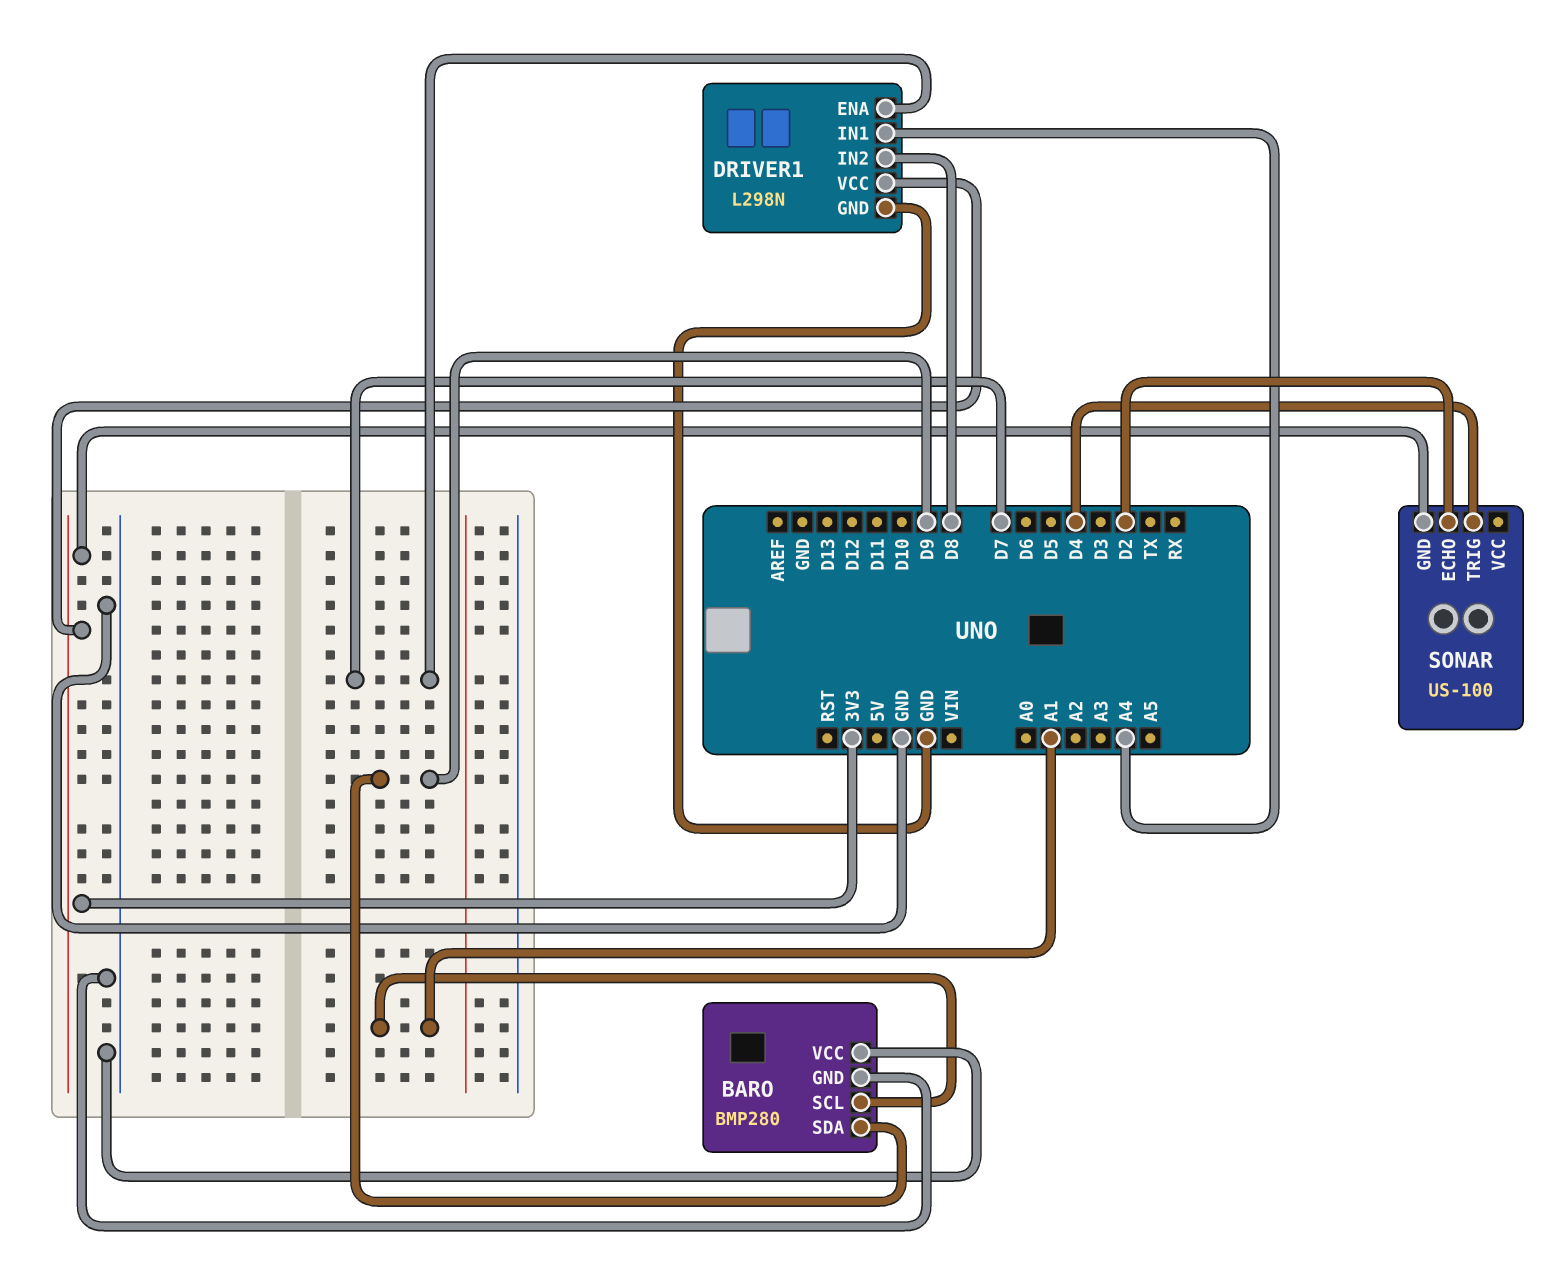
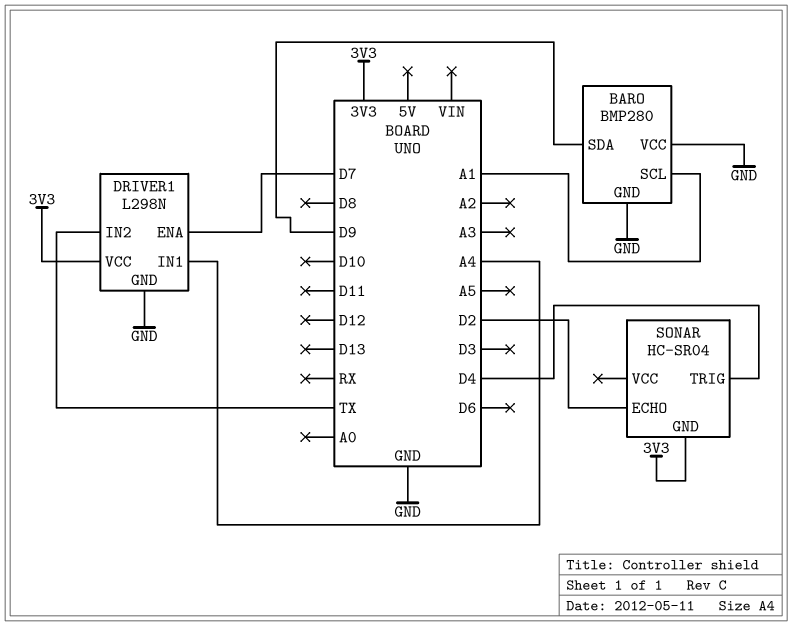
DRIVER1 pin IN2: D8 -> TX
SONAR: US-100 -> HC-SR04

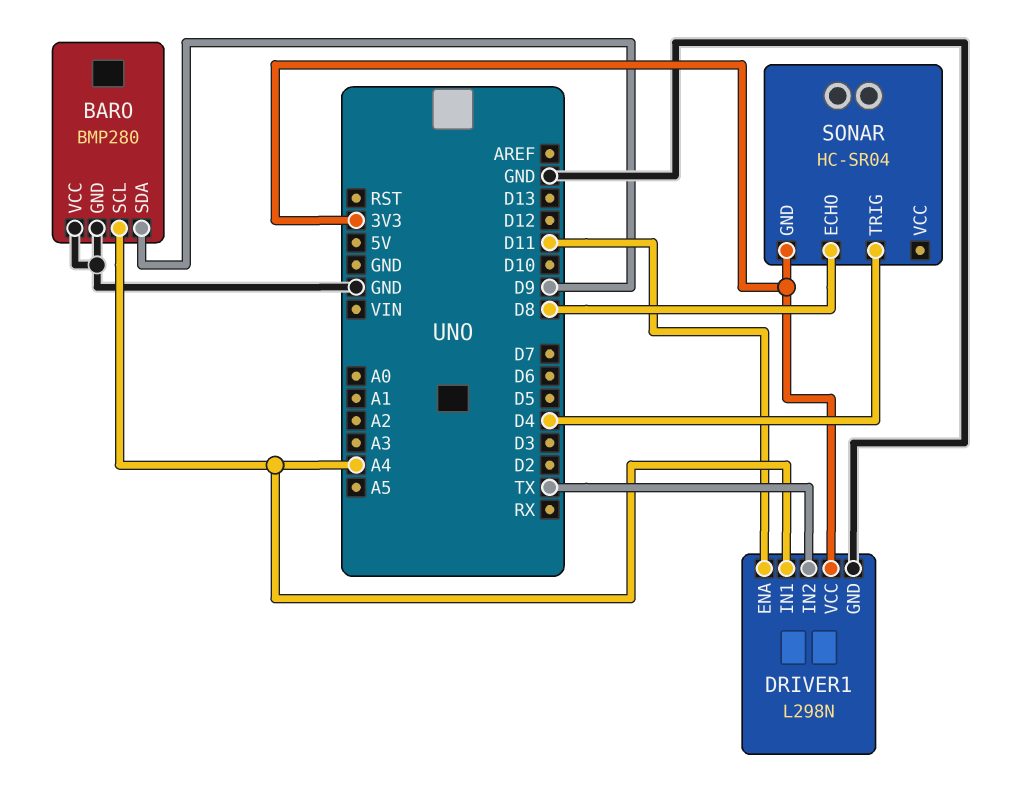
BARO pin SCL: A1 -> A4
DRIVER1 pin ENA: D7 -> D11
SONAR pin ECHO: D2 -> D8

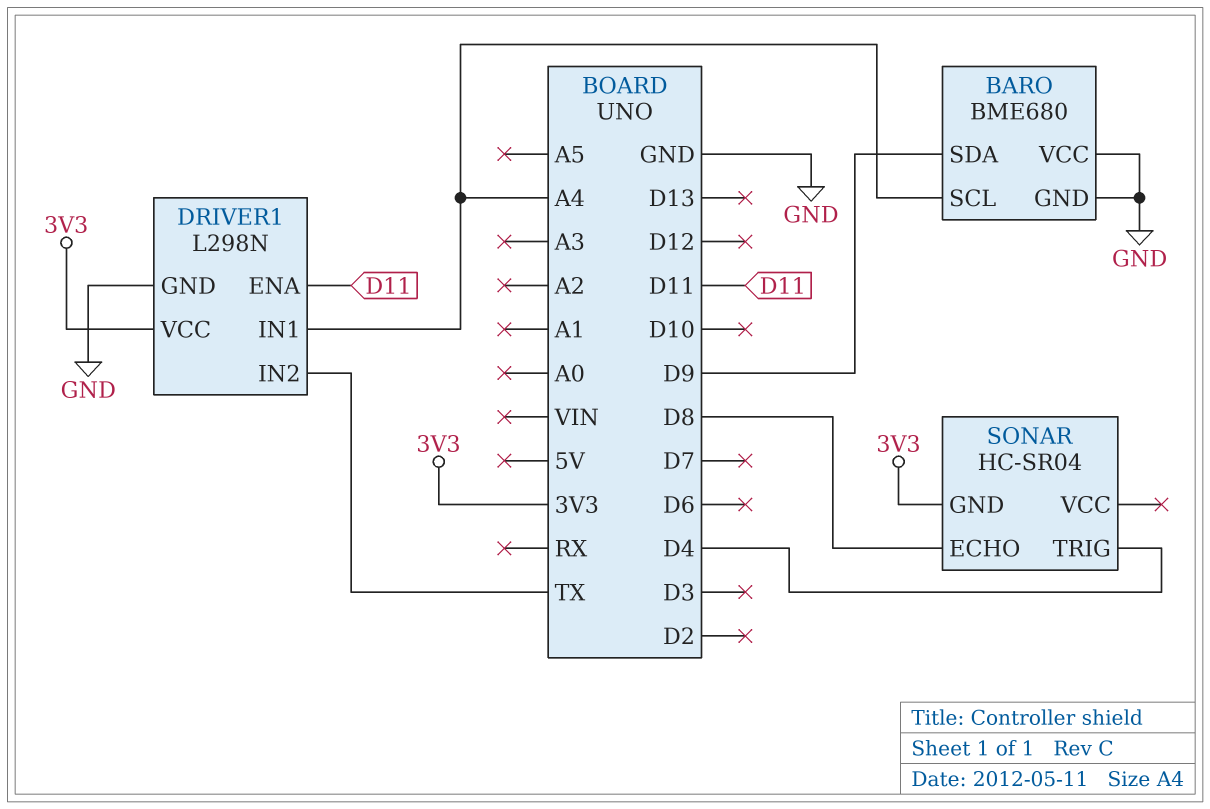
BARO: BMP280 -> BME680

